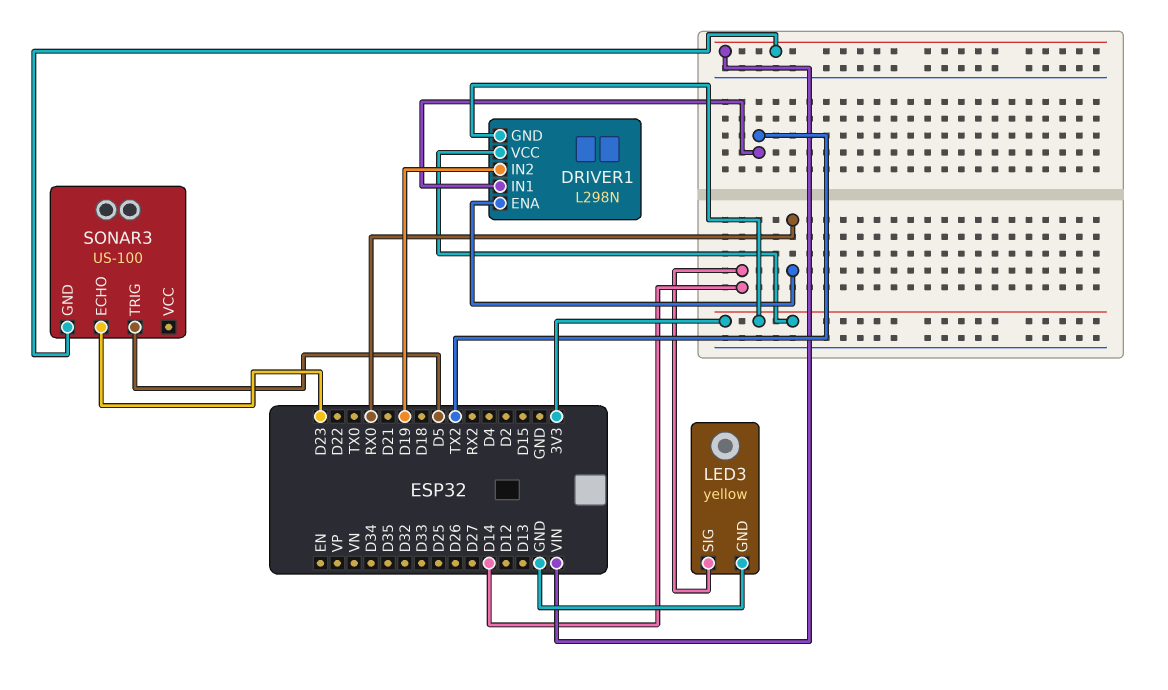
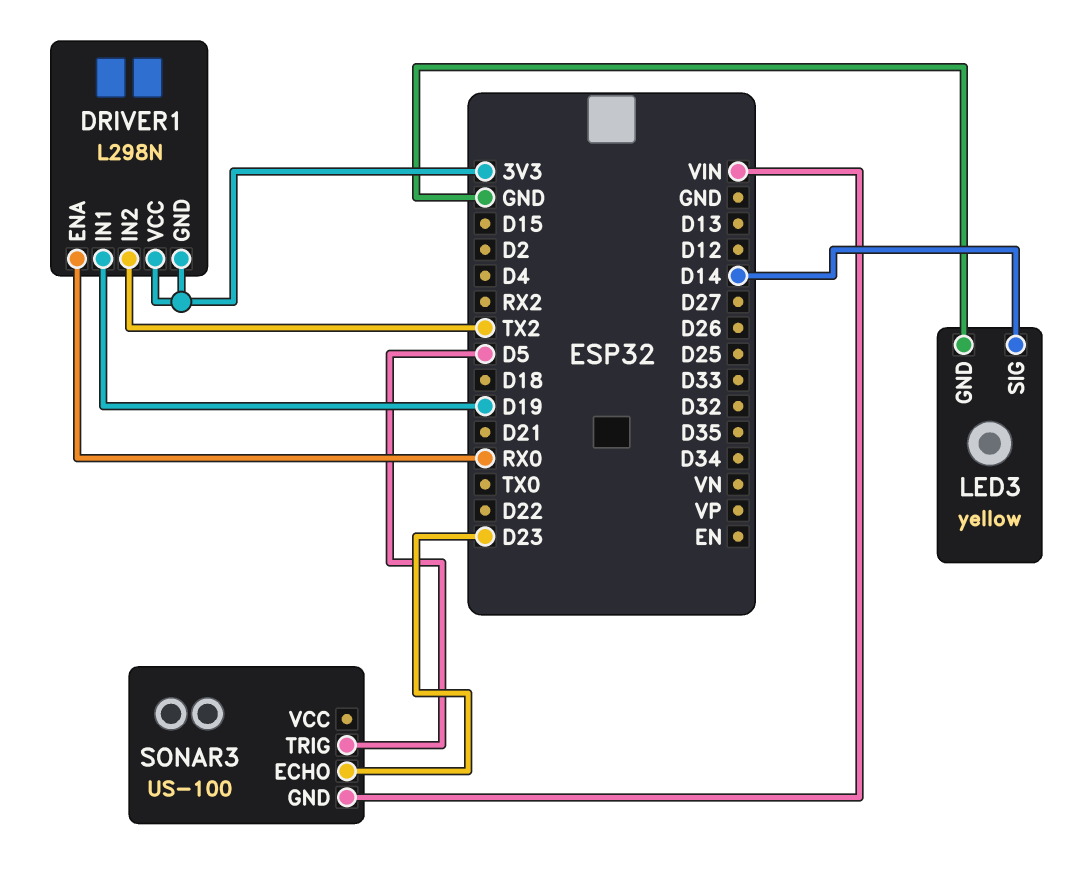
DRIVER1 pin IN1: TX2 -> D19
DRIVER1 pin IN2: D19 -> TX2

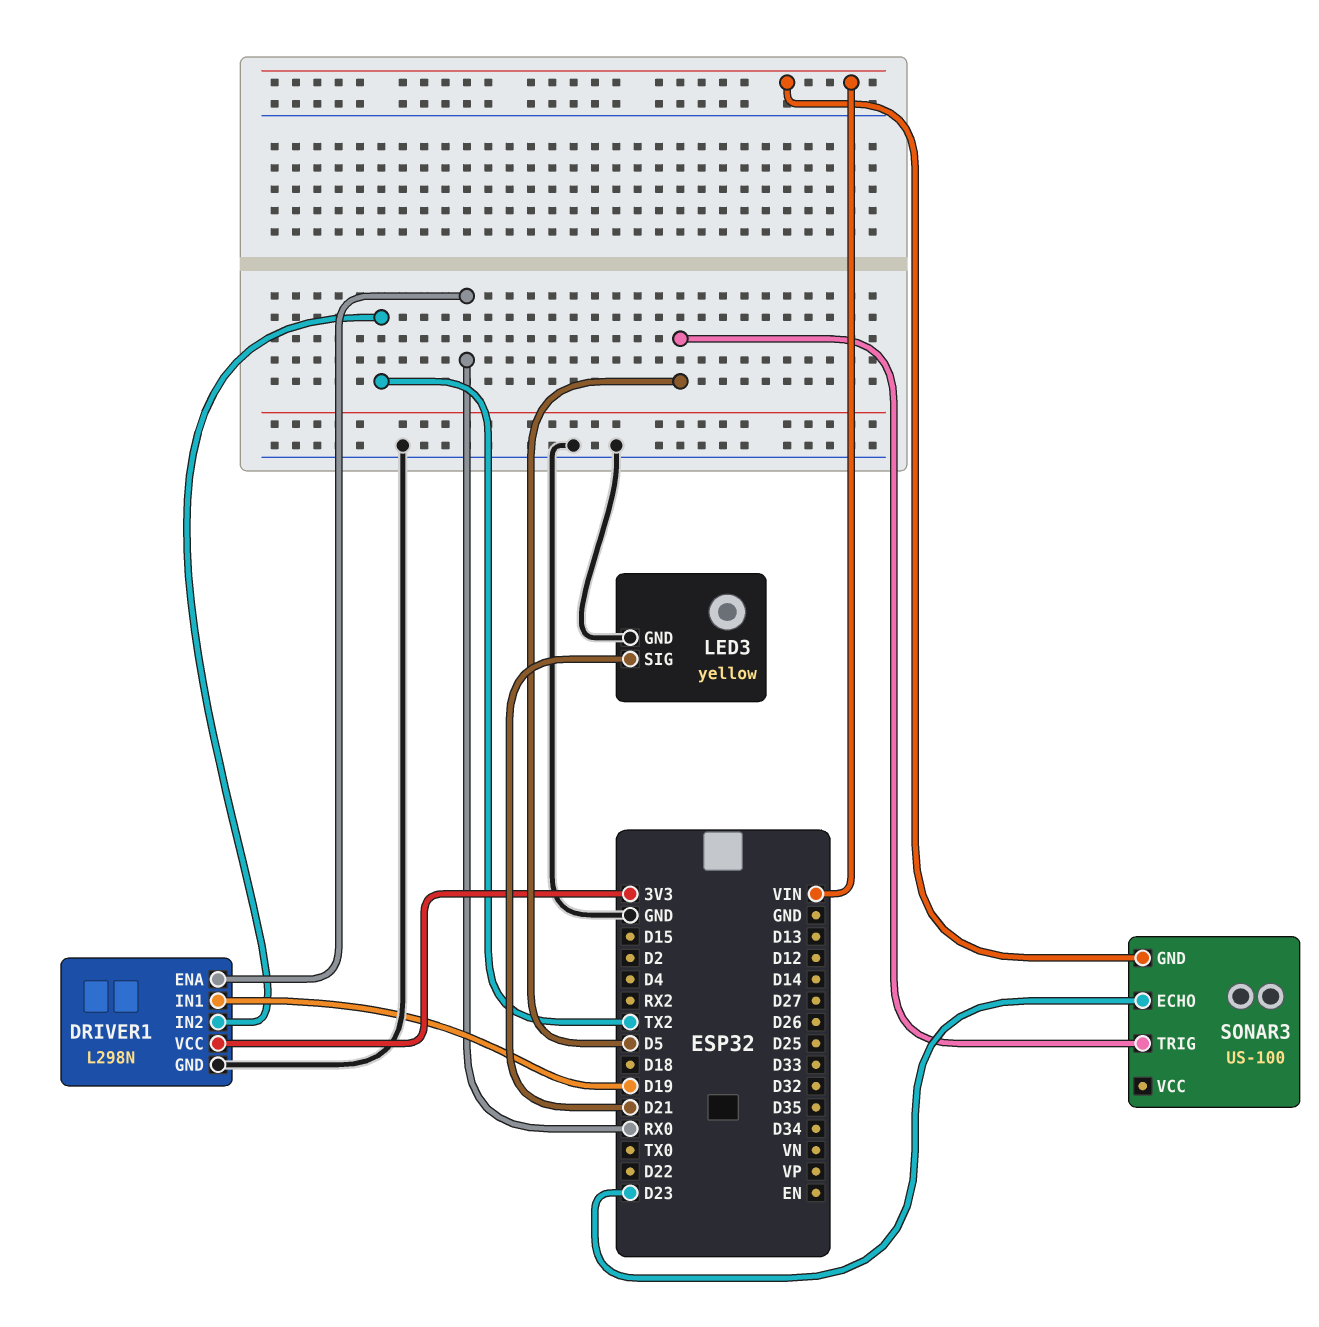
DRIVER1 pin GND: 3V3 -> GND
LED3 pin SIG: D14 -> D21

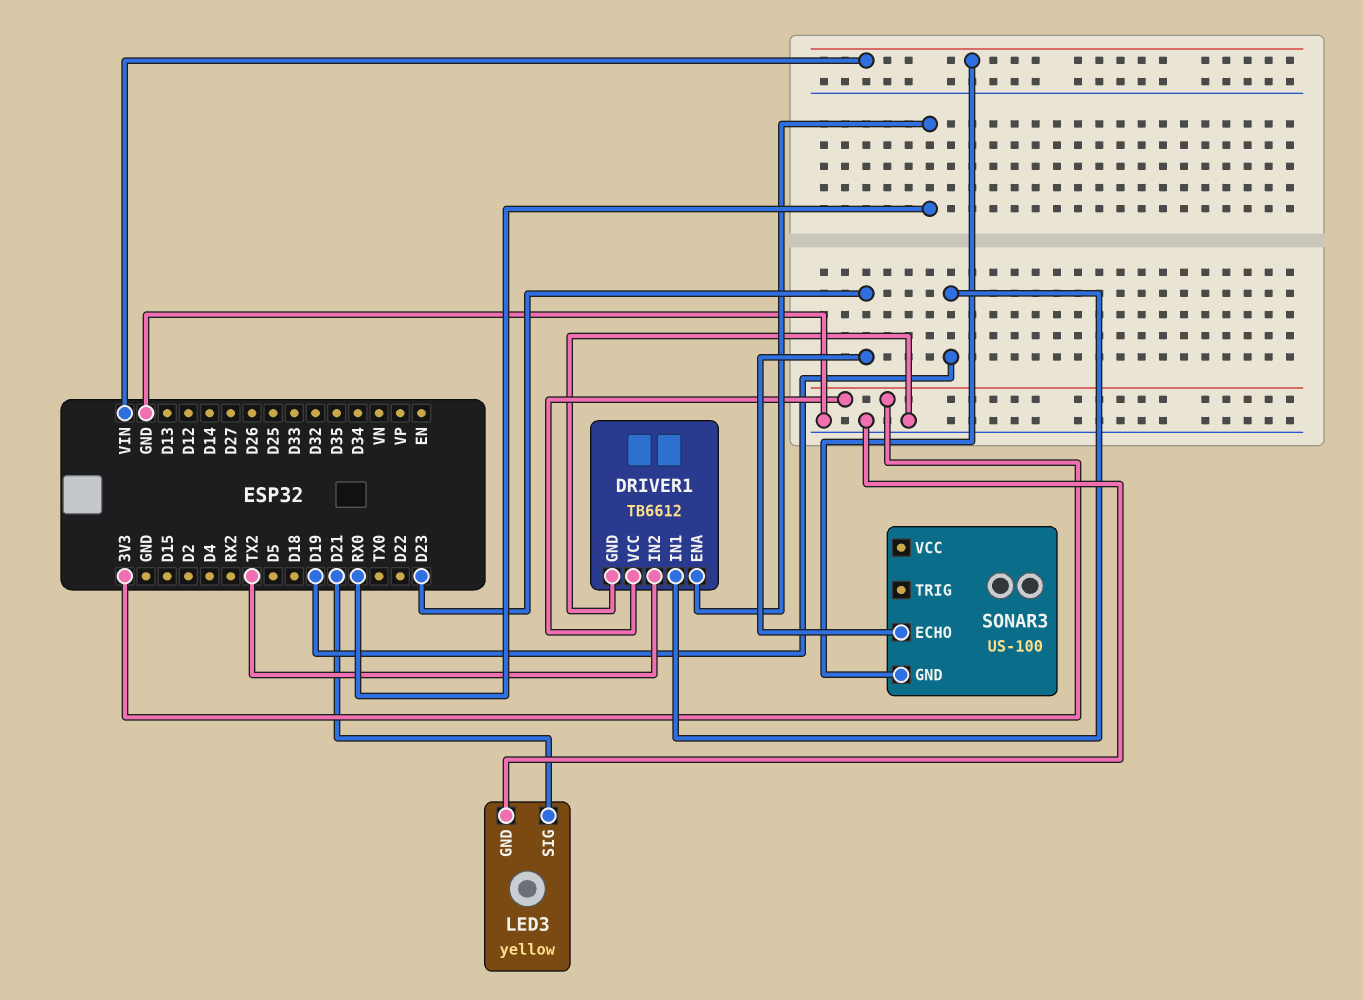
DRIVER1: L298N -> TB6612
SONAR3 pin TRIG: D5 -> none

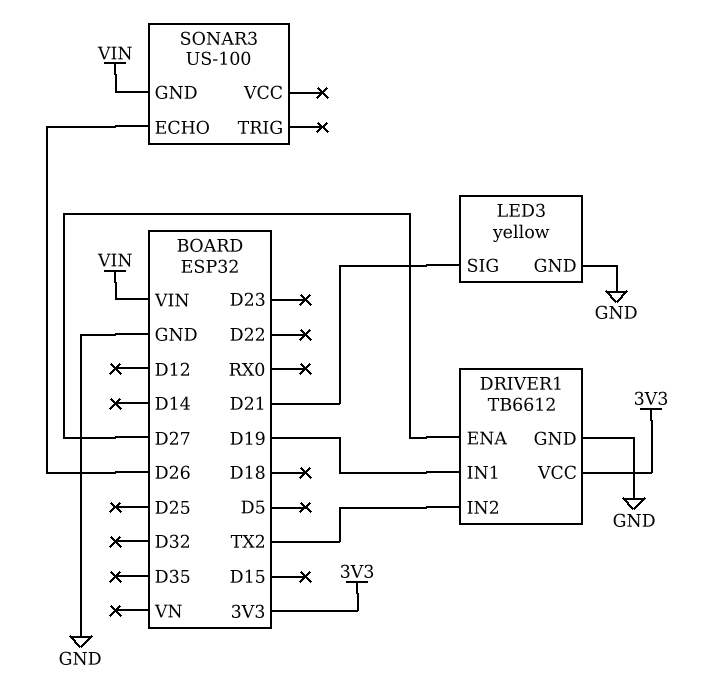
DRIVER1 pin ENA: RX0 -> D27
SONAR3 pin ECHO: D23 -> D26

